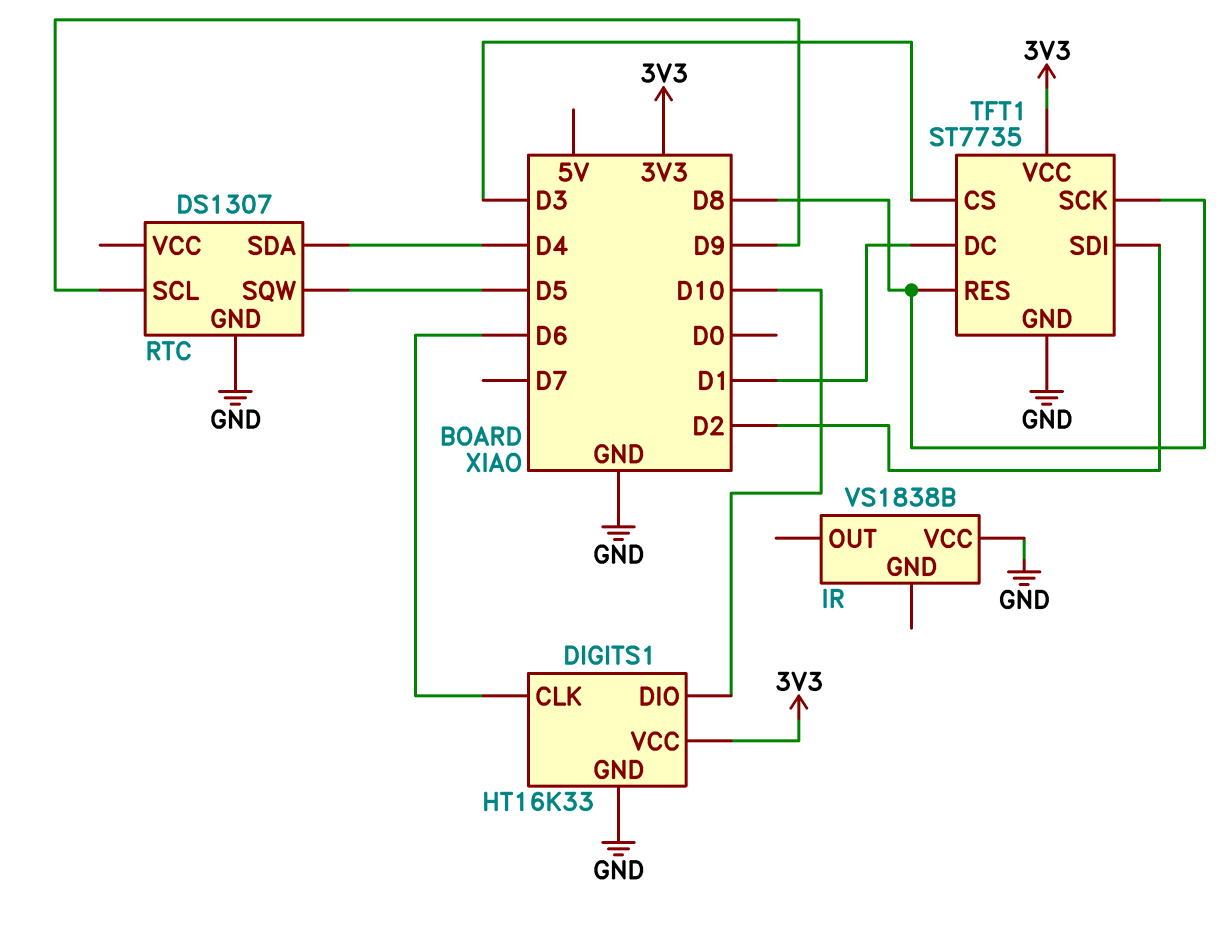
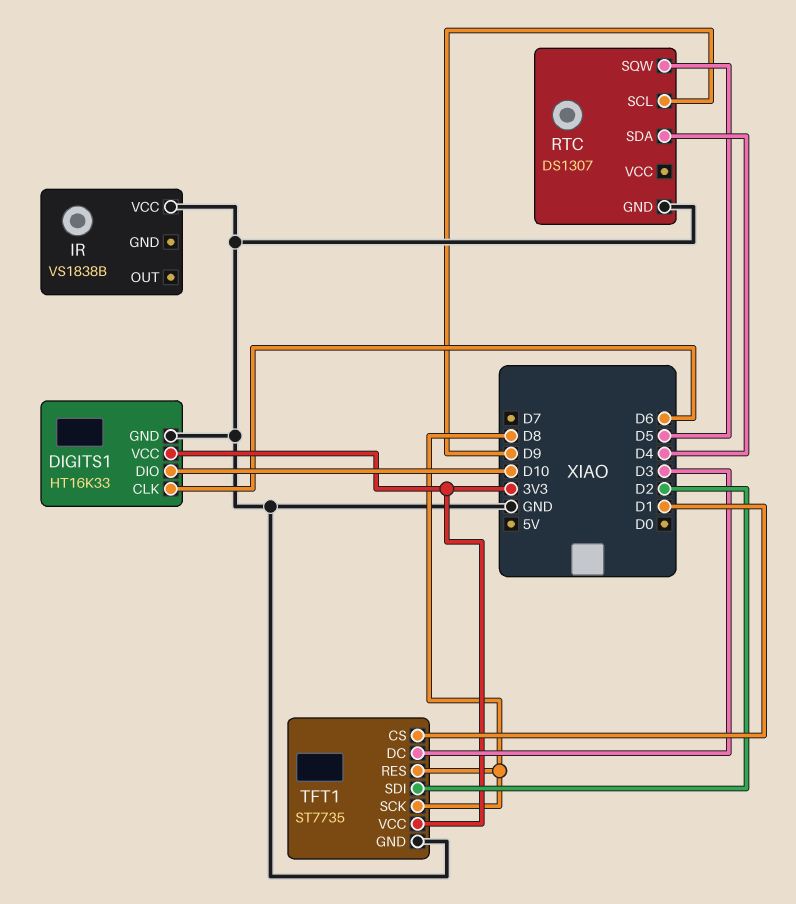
TFT1 pin CS: D3 -> D1
TFT1 pin DC: D1 -> D3

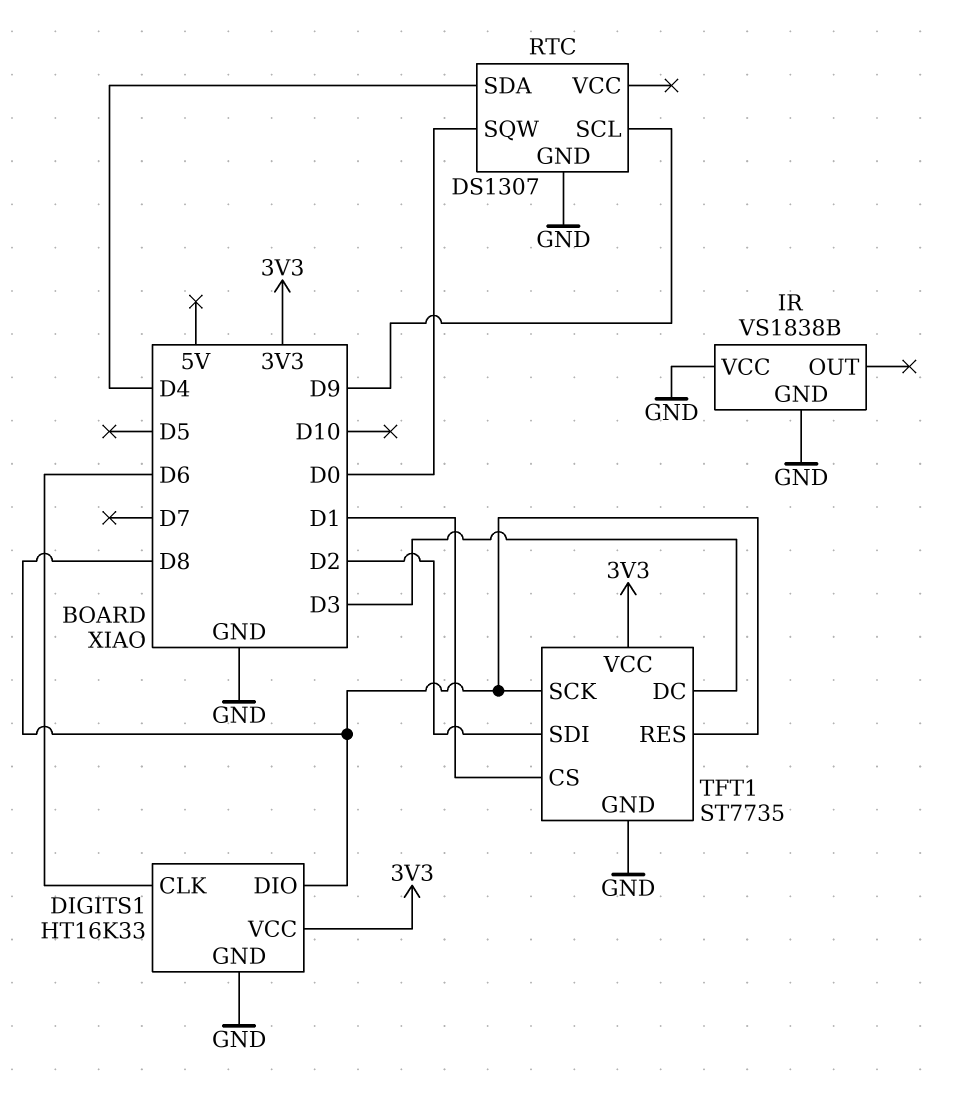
DIGITS1 pin DIO: D10 -> D8
IR pin GND: none -> GND
RTC pin SQW: D5 -> D0

